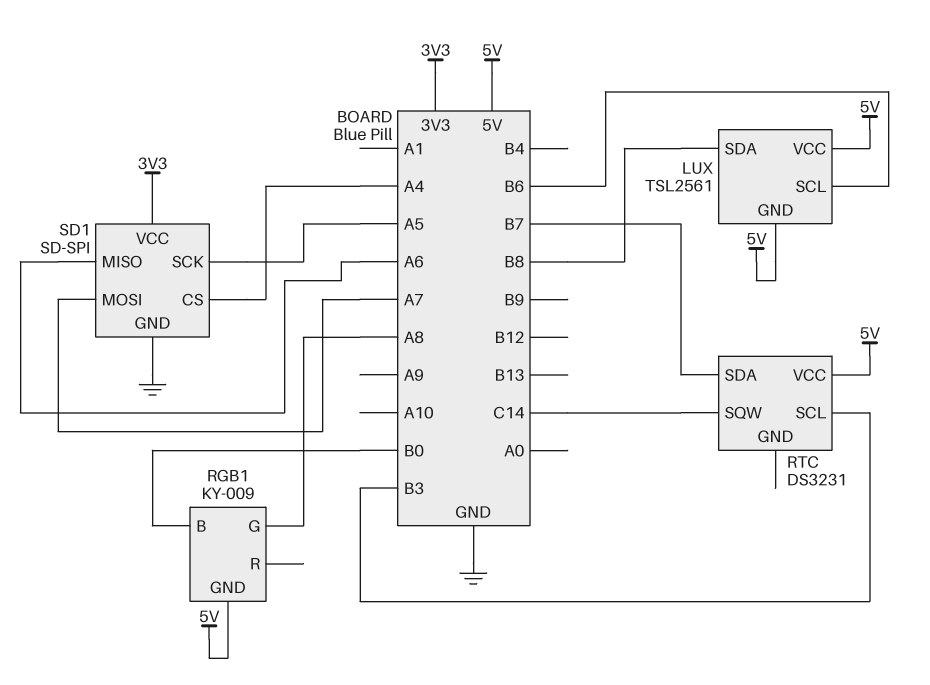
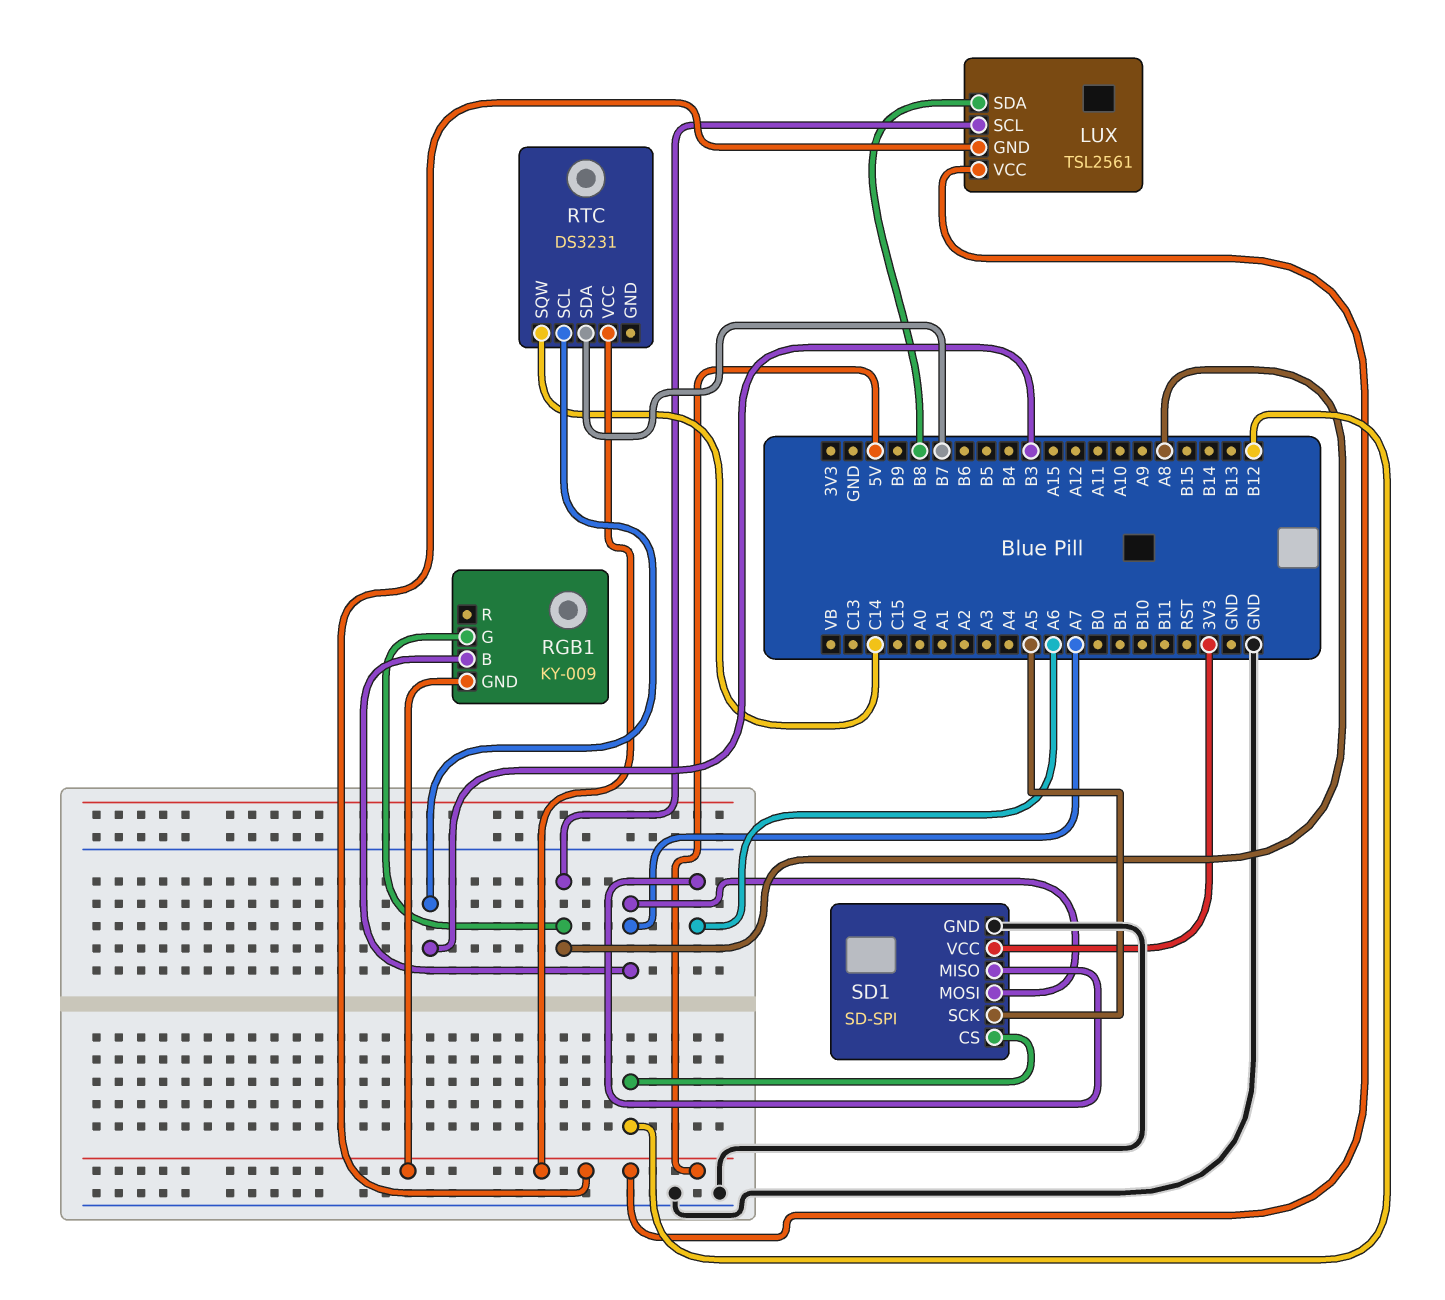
LUX pin SCL: B6 -> A8
RGB1 pin B: B0 -> A7
SD1 pin CS: A4 -> B12

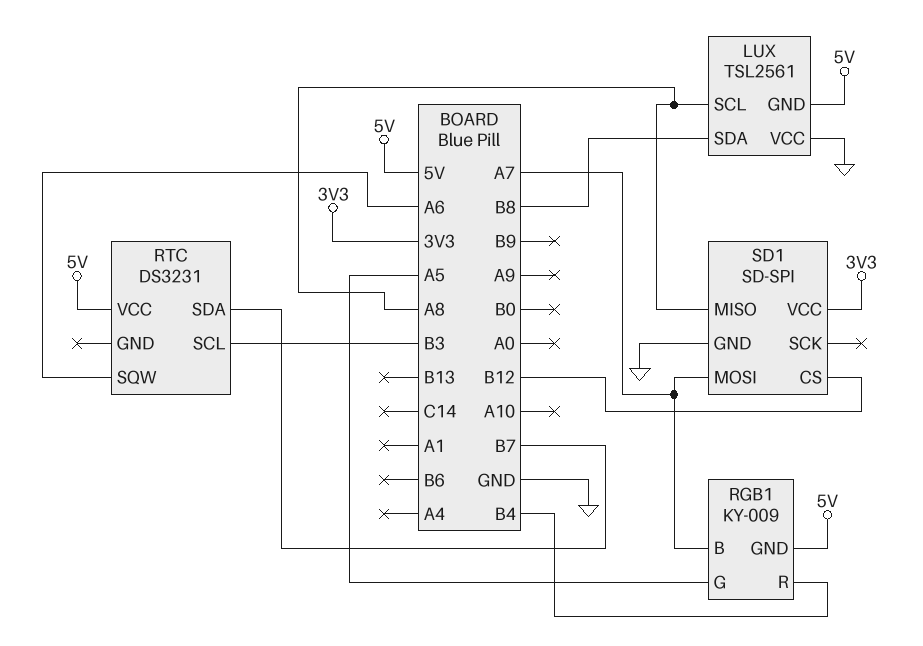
LUX pin VCC: 5V -> GND
RGB1 pin G: A8 -> A5
RGB1 pin R: none -> B4
RTC pin SQW: C14 -> A6
SD1 pin MISO: A6 -> A8
SD1 pin SCK: A5 -> none

